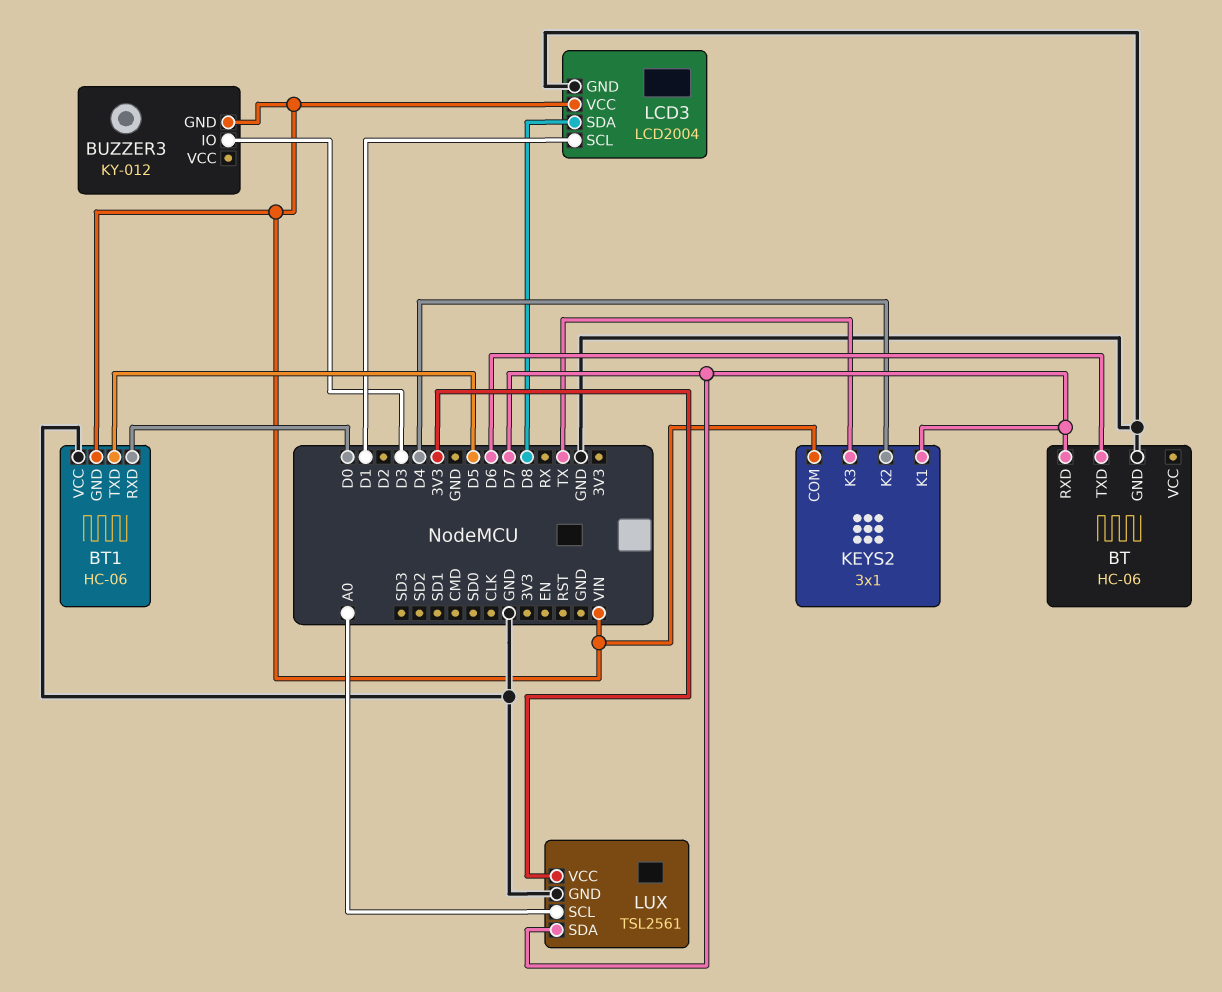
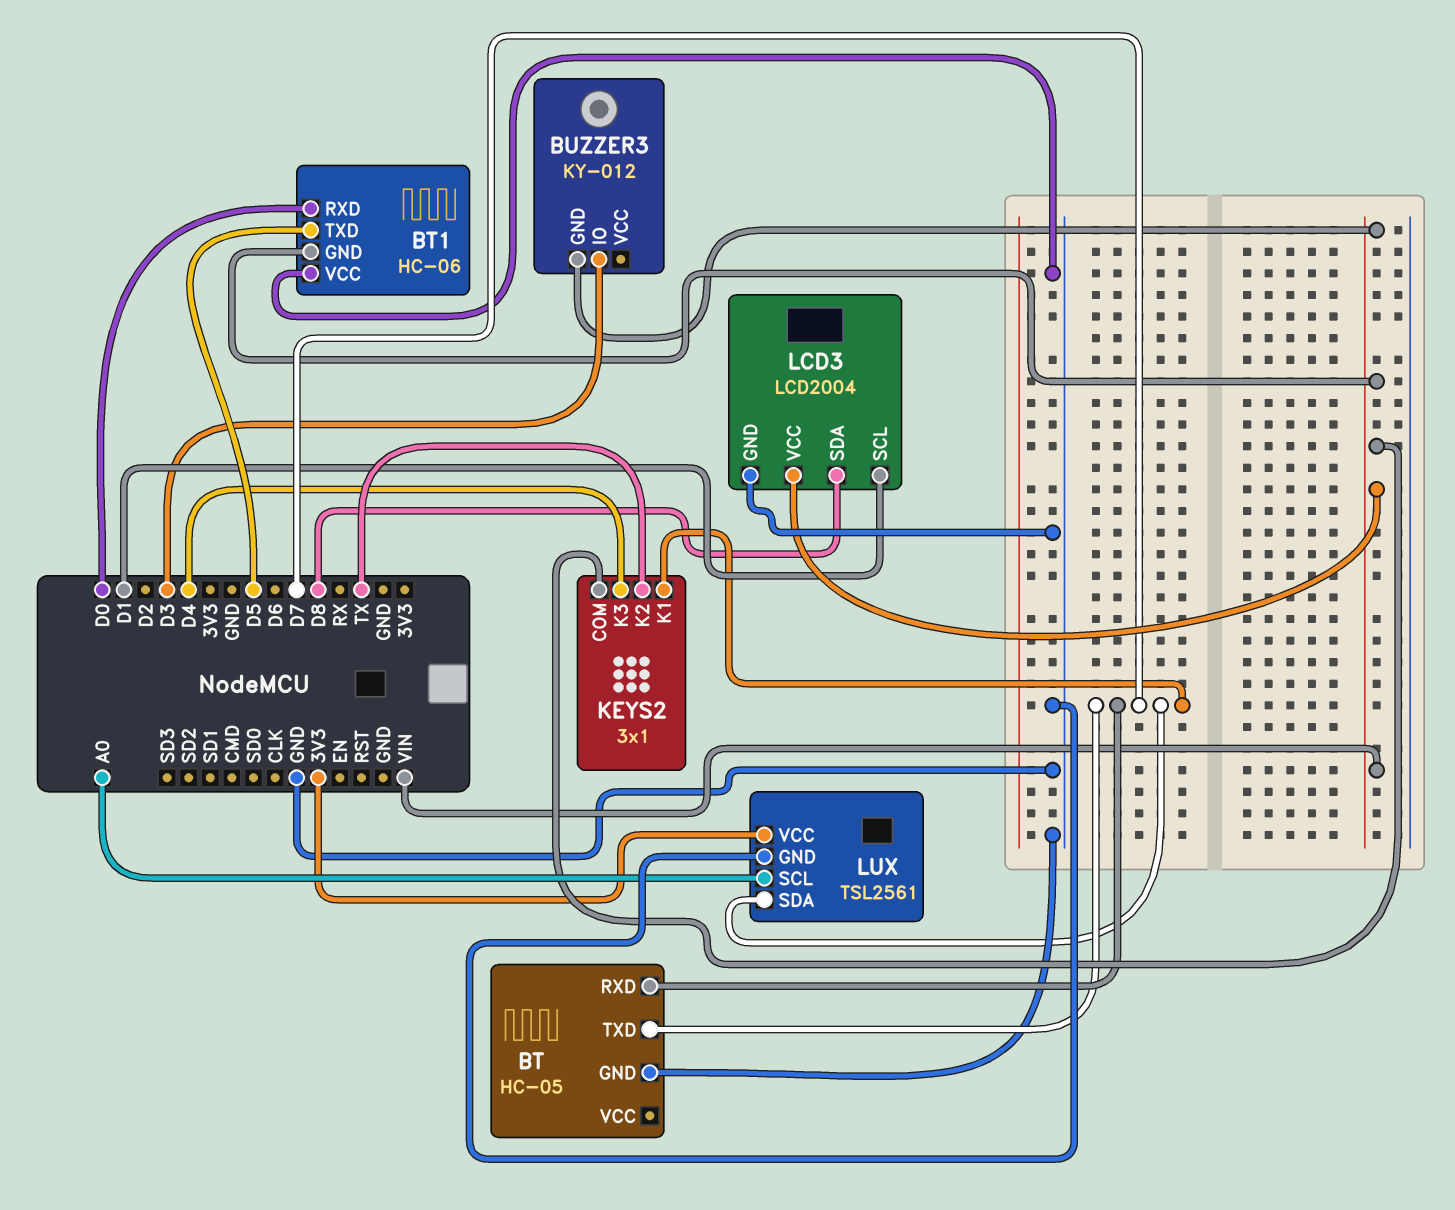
BT: HC-06 -> HC-05
BT pin TXD: D6 -> D7
KEYS2 pin K2: D4 -> TX
KEYS2 pin K3: TX -> D4

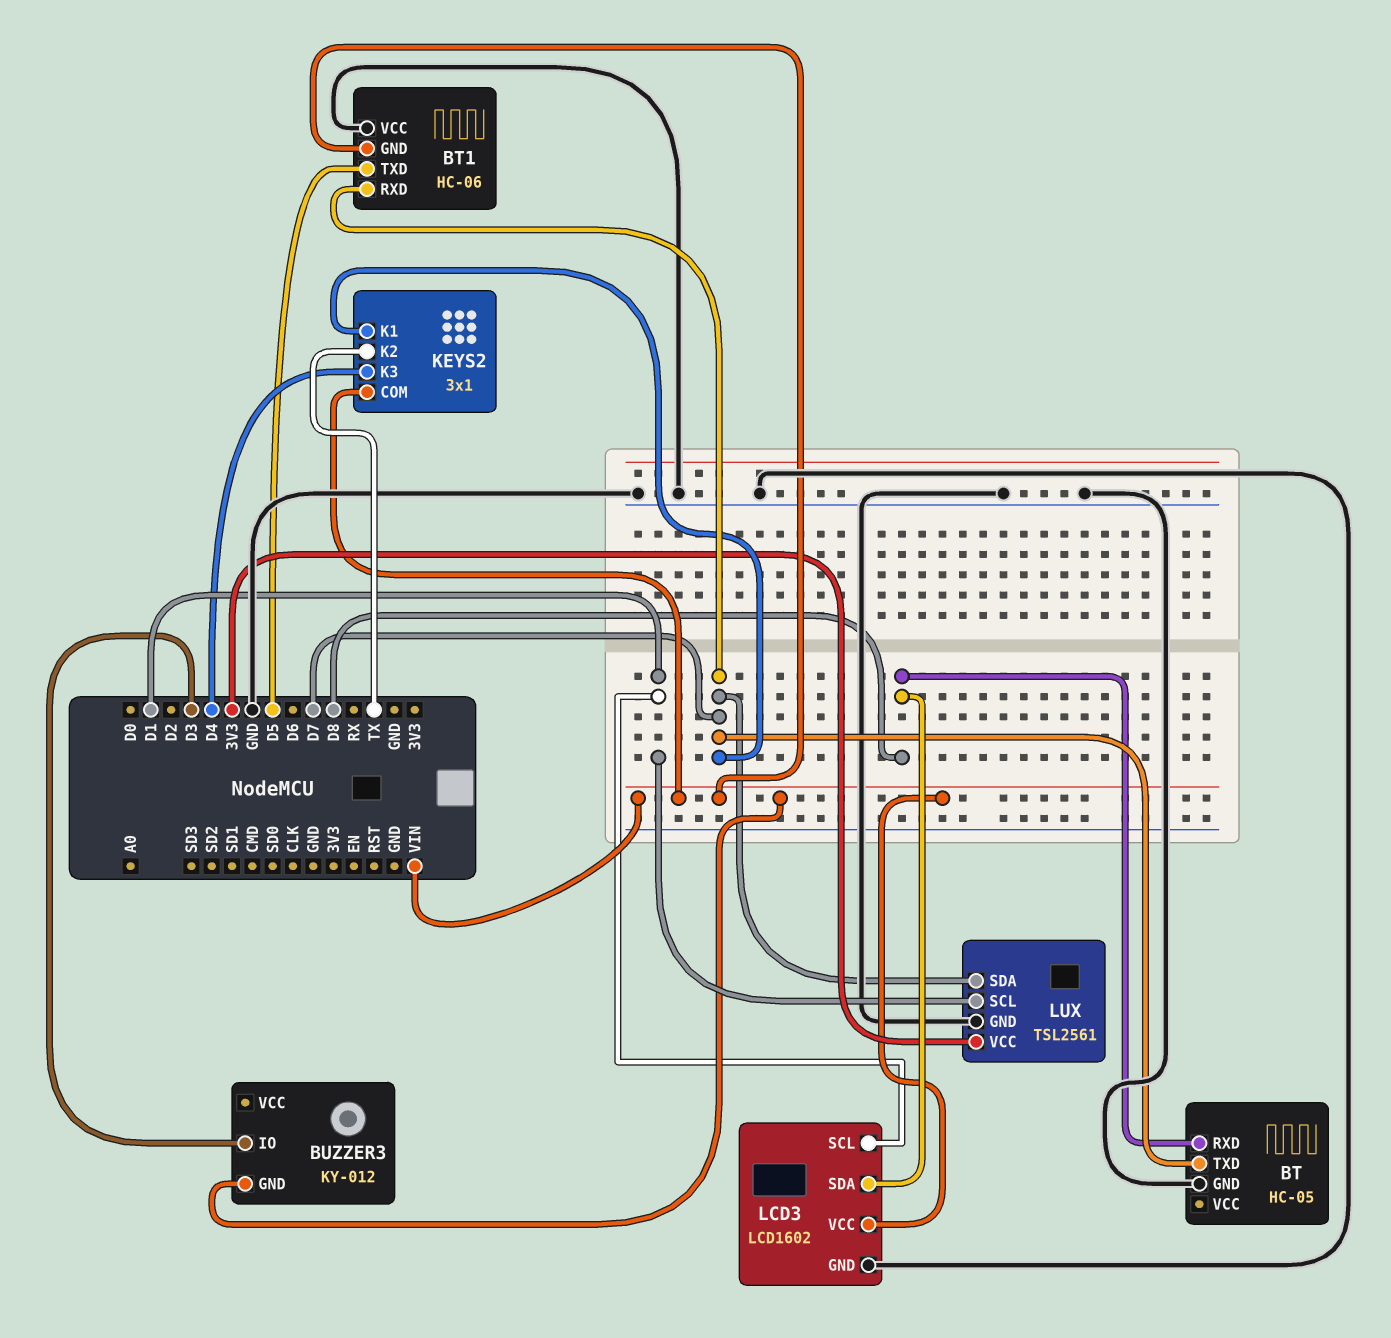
BT pin RXD: D7 -> D8
BT1 pin RXD: D0 -> D7
LCD3: LCD2004 -> LCD1602
LUX pin SCL: A0 -> D1

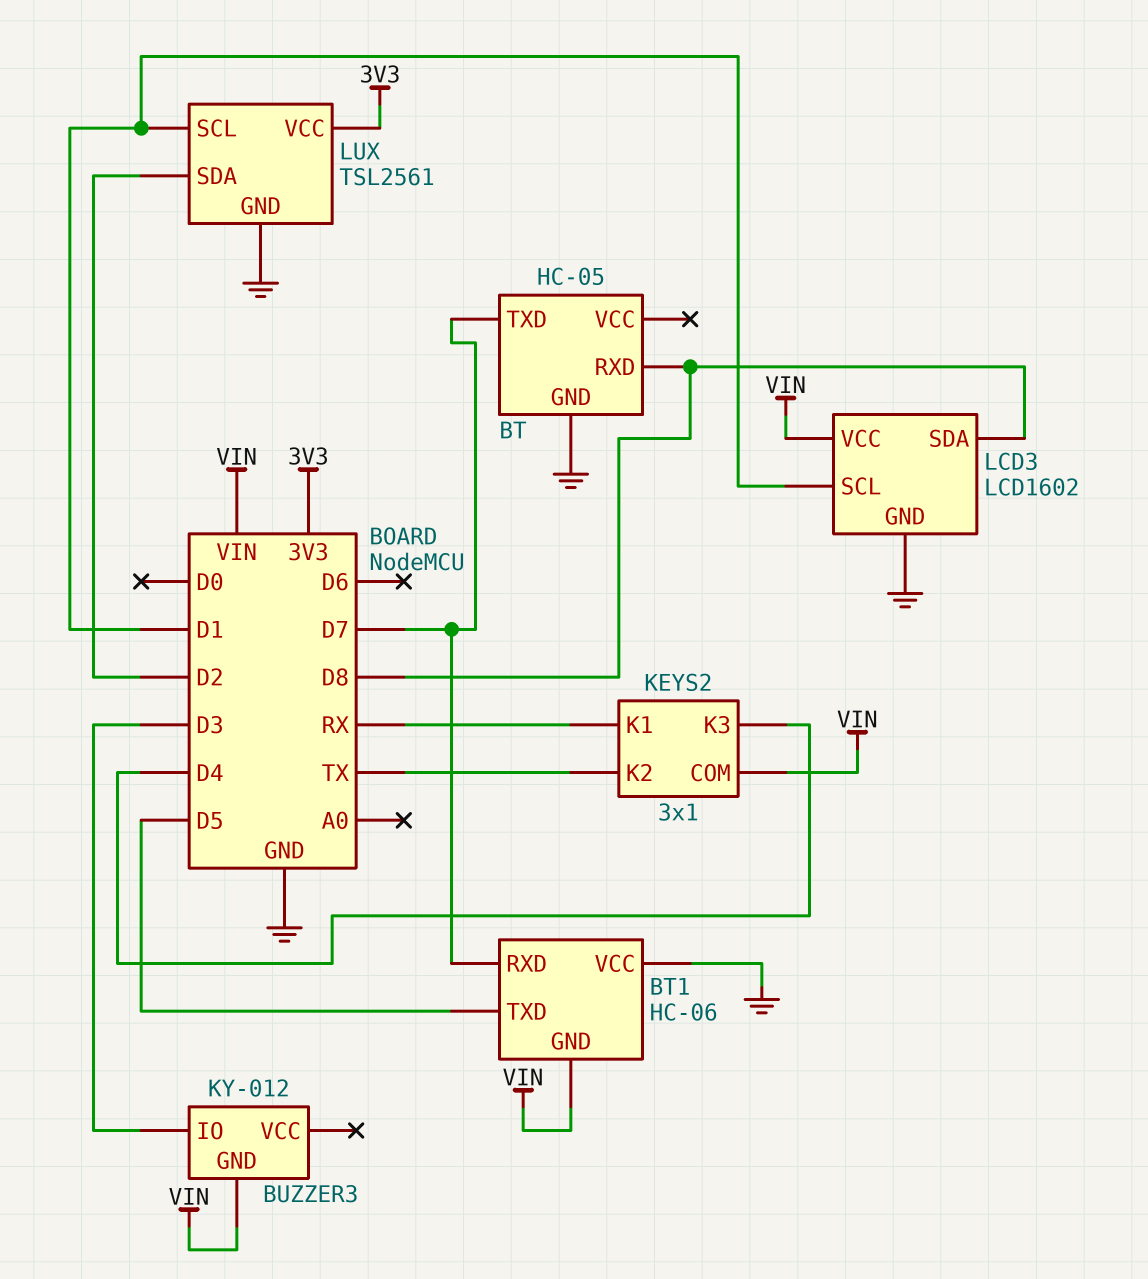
KEYS2 pin K1: D7 -> RX
LUX pin SDA: D7 -> D2

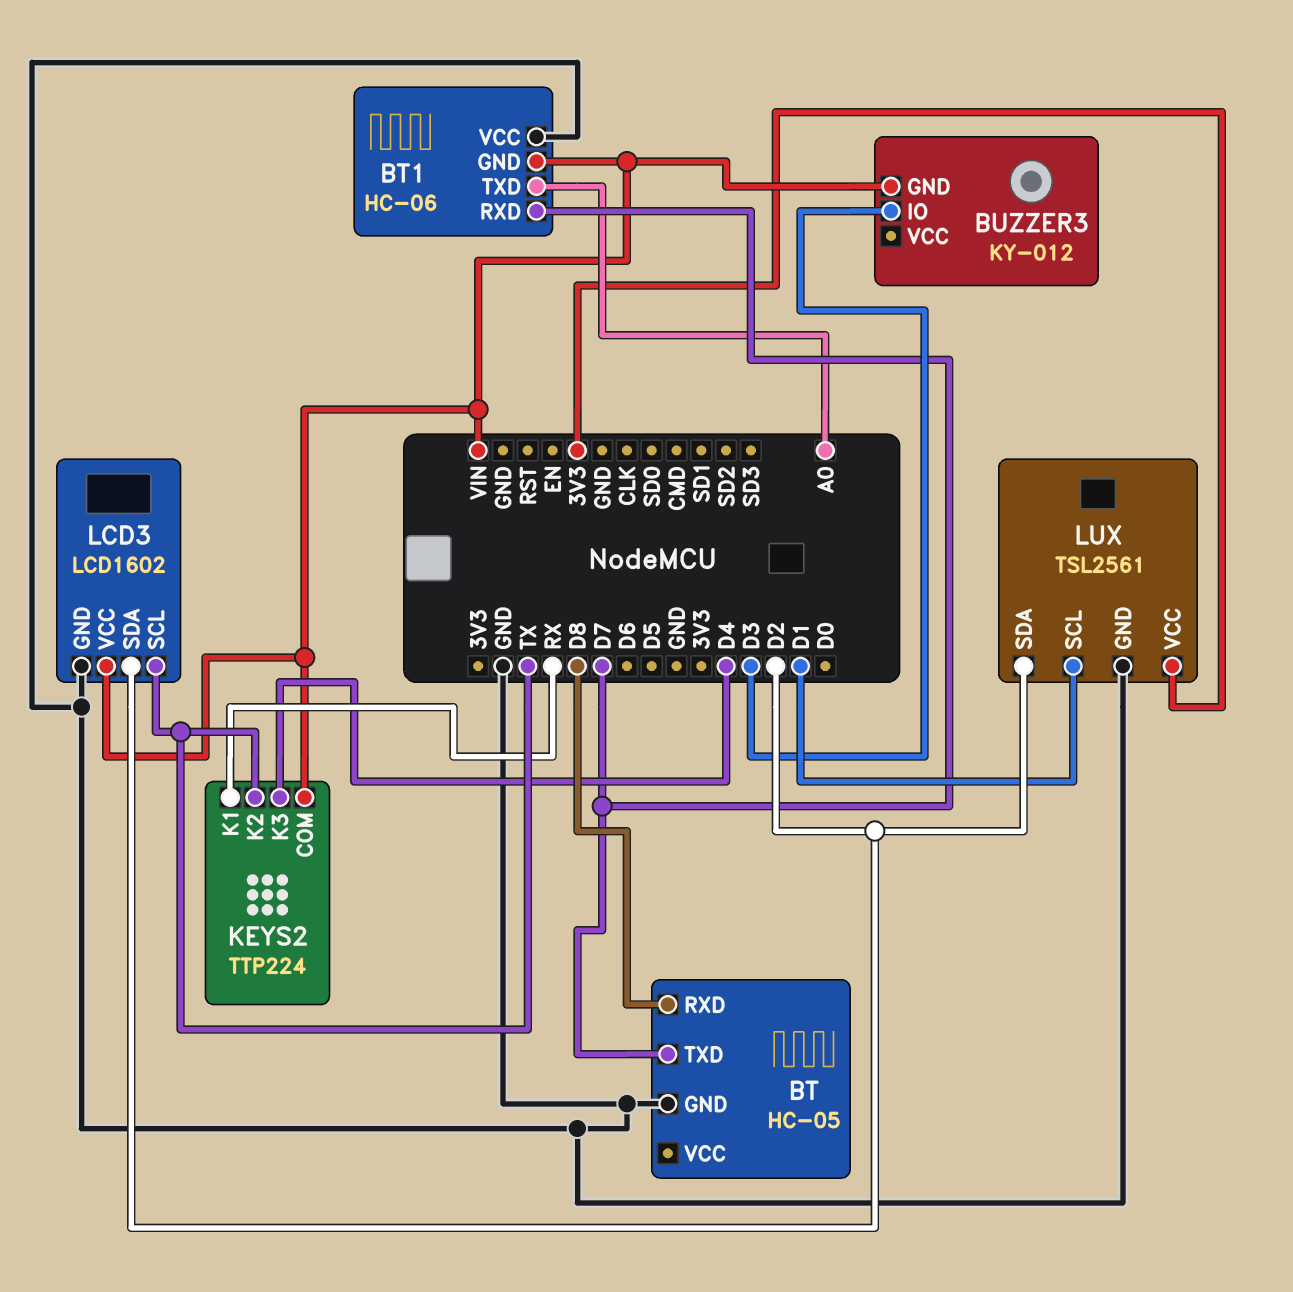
BT1 pin TXD: D5 -> A0
KEYS2: 3x1 -> TTP224
LCD3 pin SCL: D1 -> TX
LCD3 pin SDA: D8 -> D2

